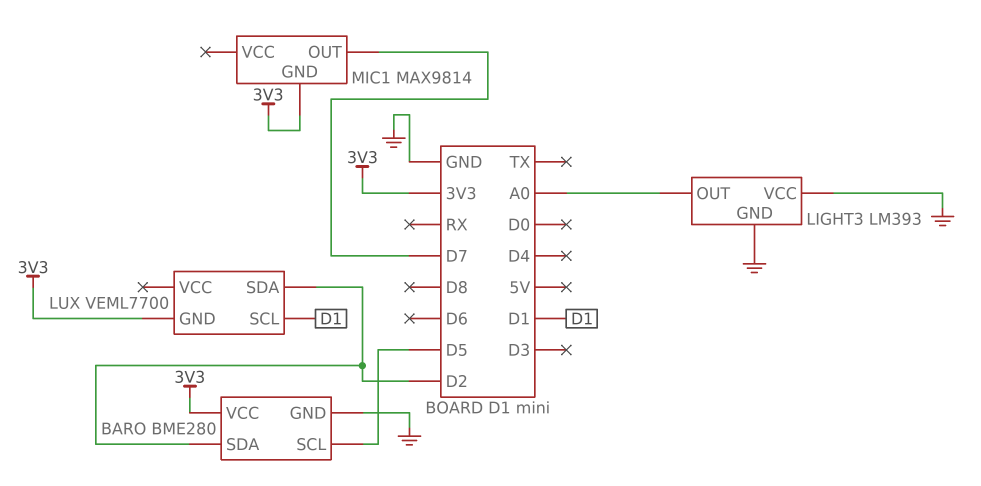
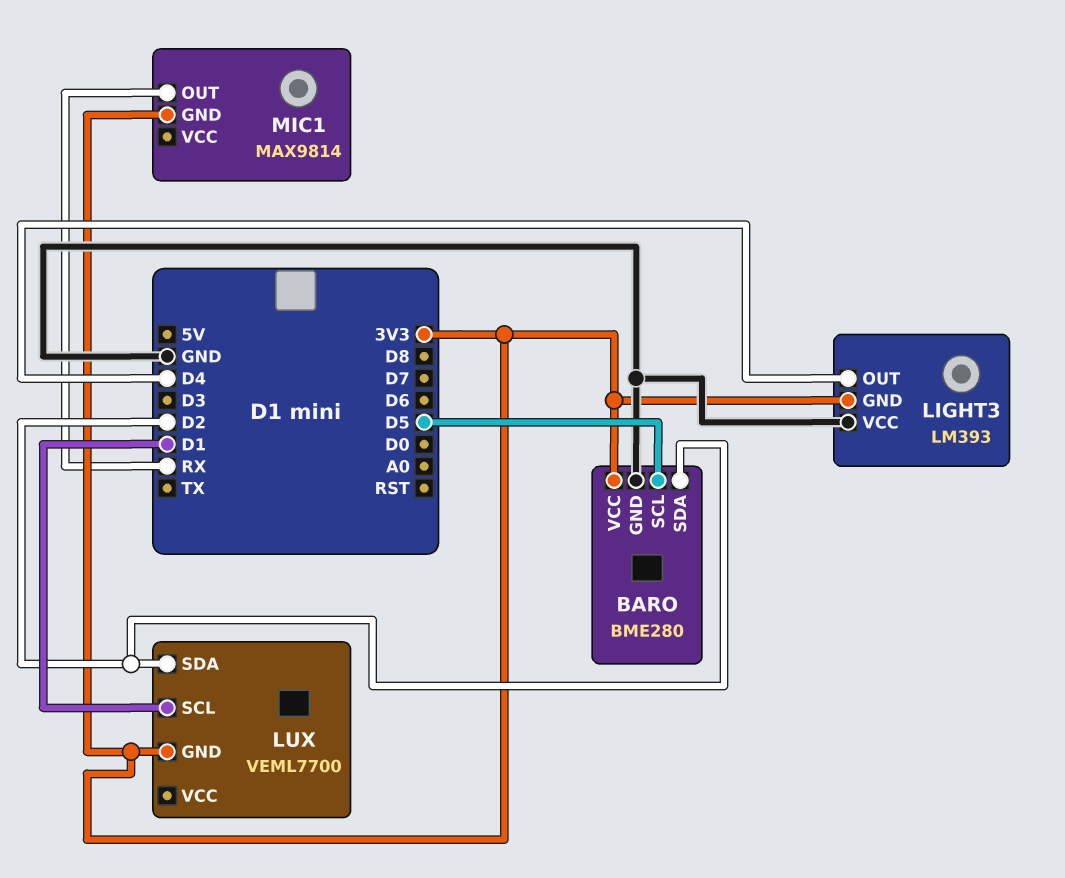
LIGHT3 pin GND: GND -> 3V3
LIGHT3 pin OUT: A0 -> D4
MIC1 pin OUT: D7 -> RX

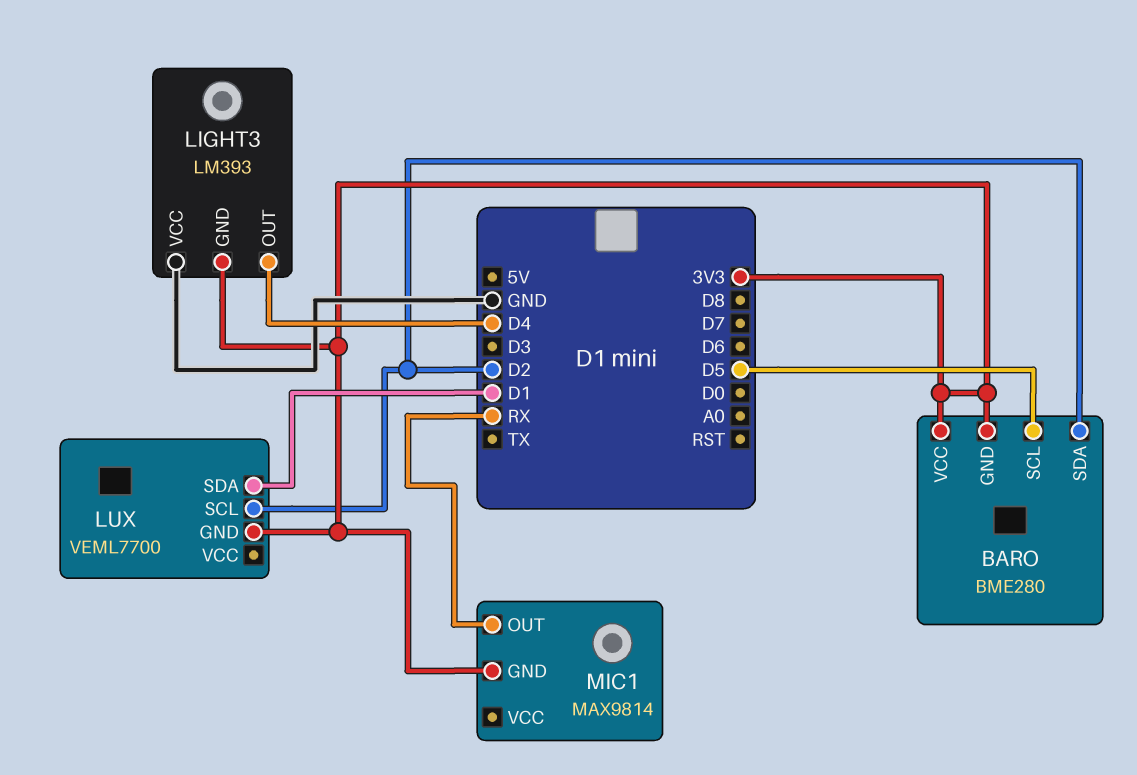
BARO pin GND: GND -> 3V3
LUX pin SCL: D1 -> D2
LUX pin SDA: D2 -> D1

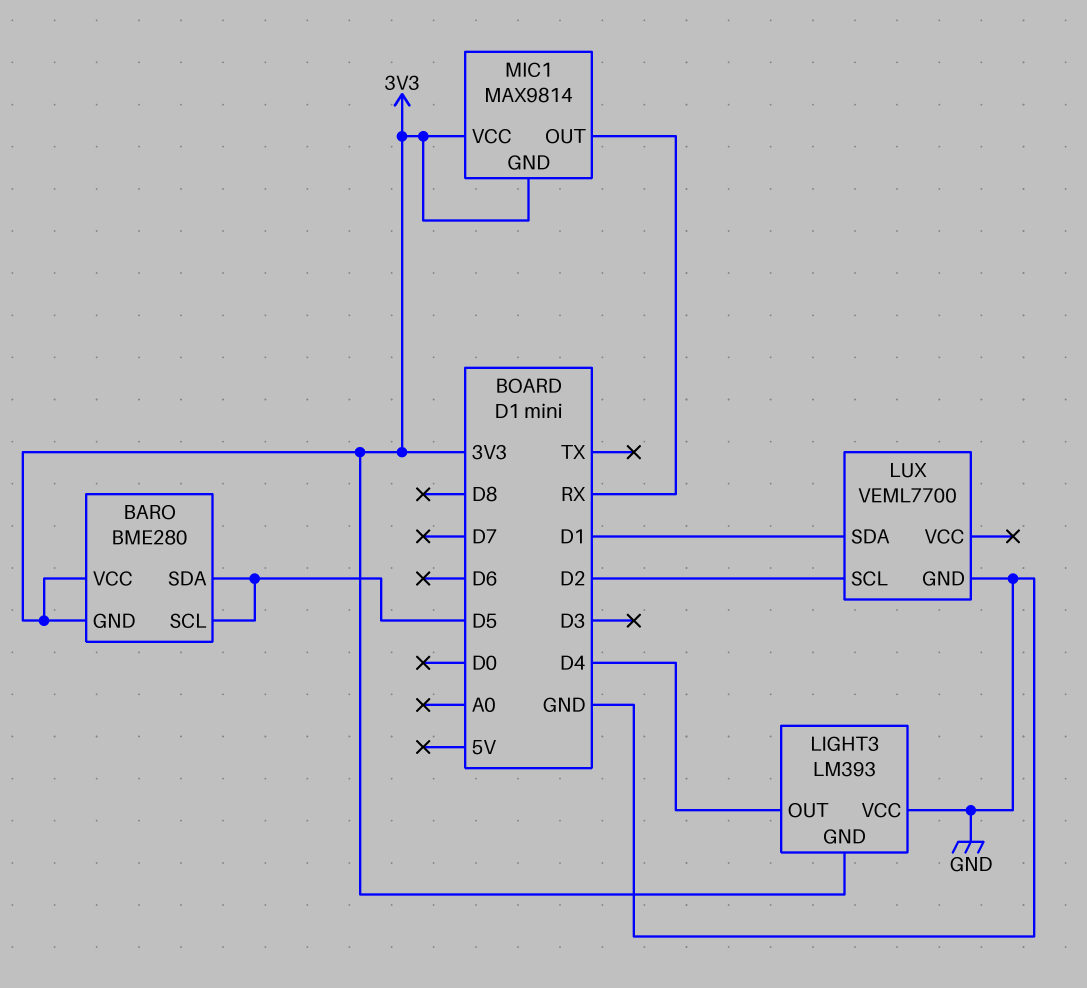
BARO pin SDA: D2 -> D5
LUX pin GND: 3V3 -> GND
MIC1 pin VCC: none -> 3V3

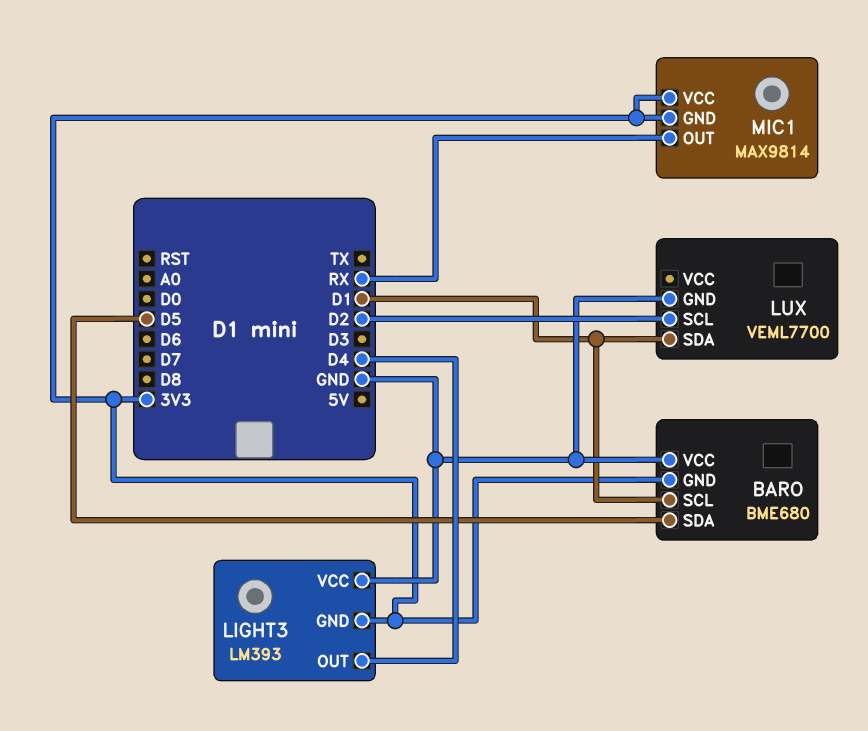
BARO: BME280 -> BME680
BARO pin SCL: D5 -> D1
BARO pin VCC: 3V3 -> GND

